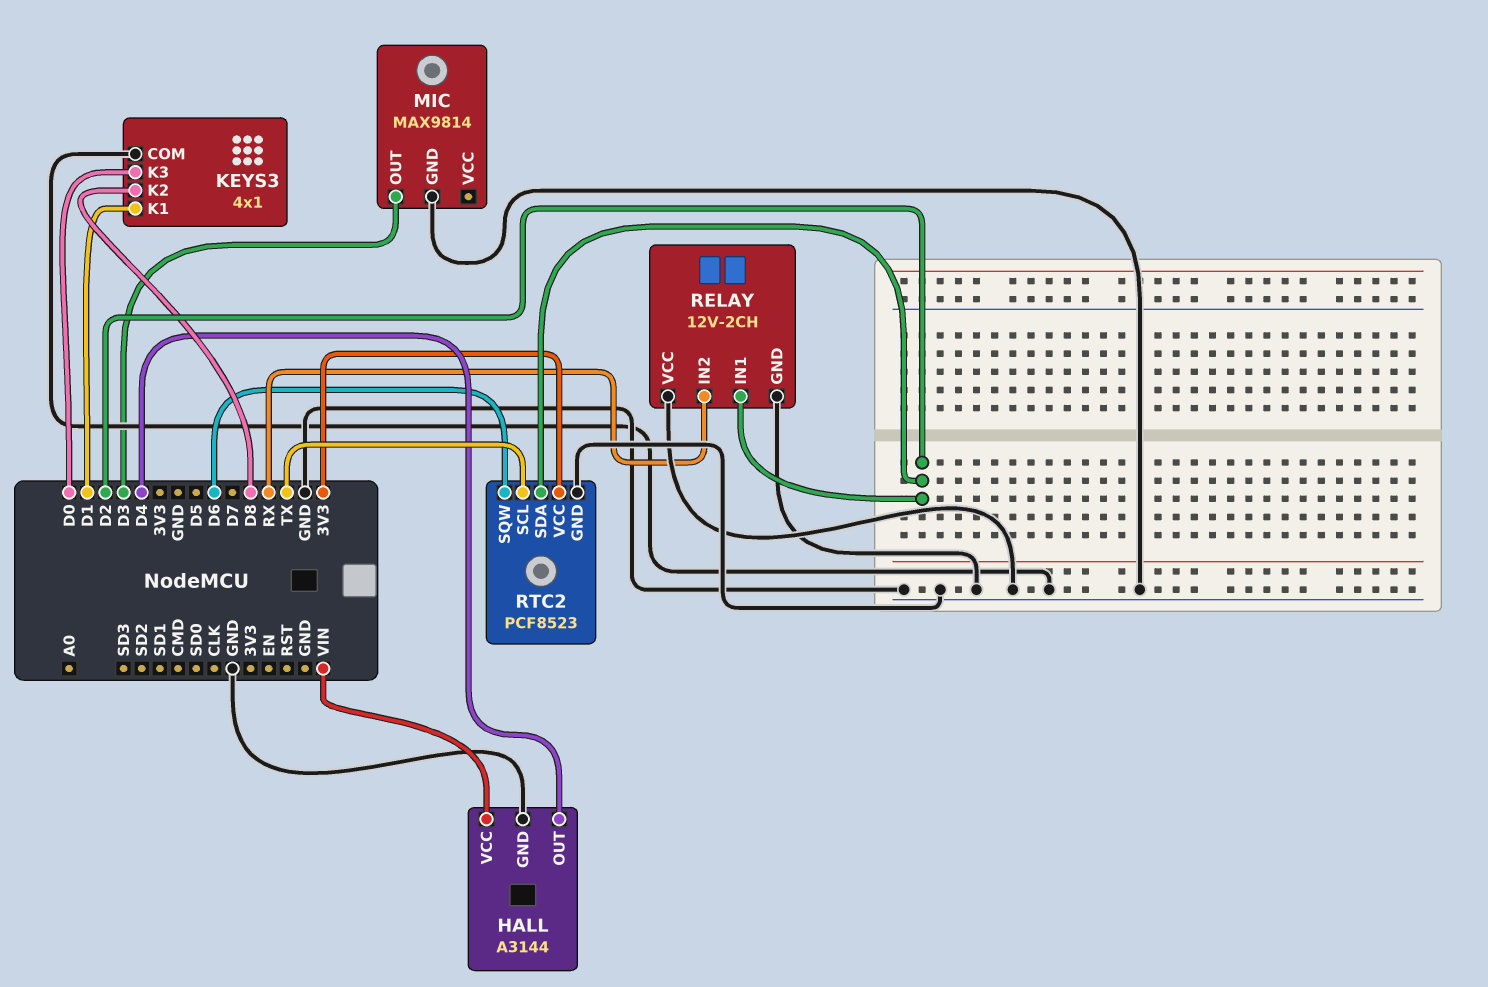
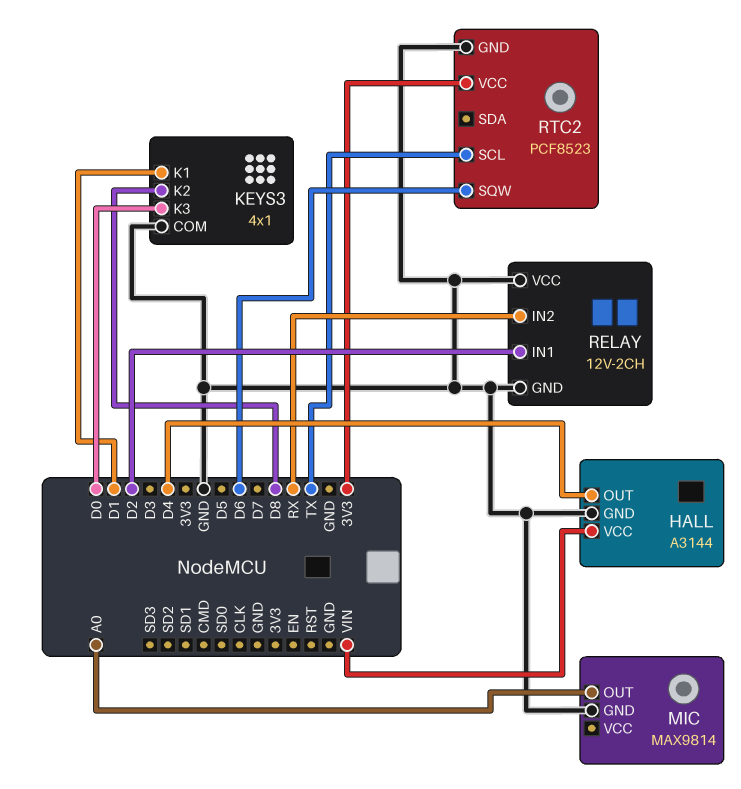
MIC pin OUT: D3 -> A0
RTC2 pin SDA: D2 -> none

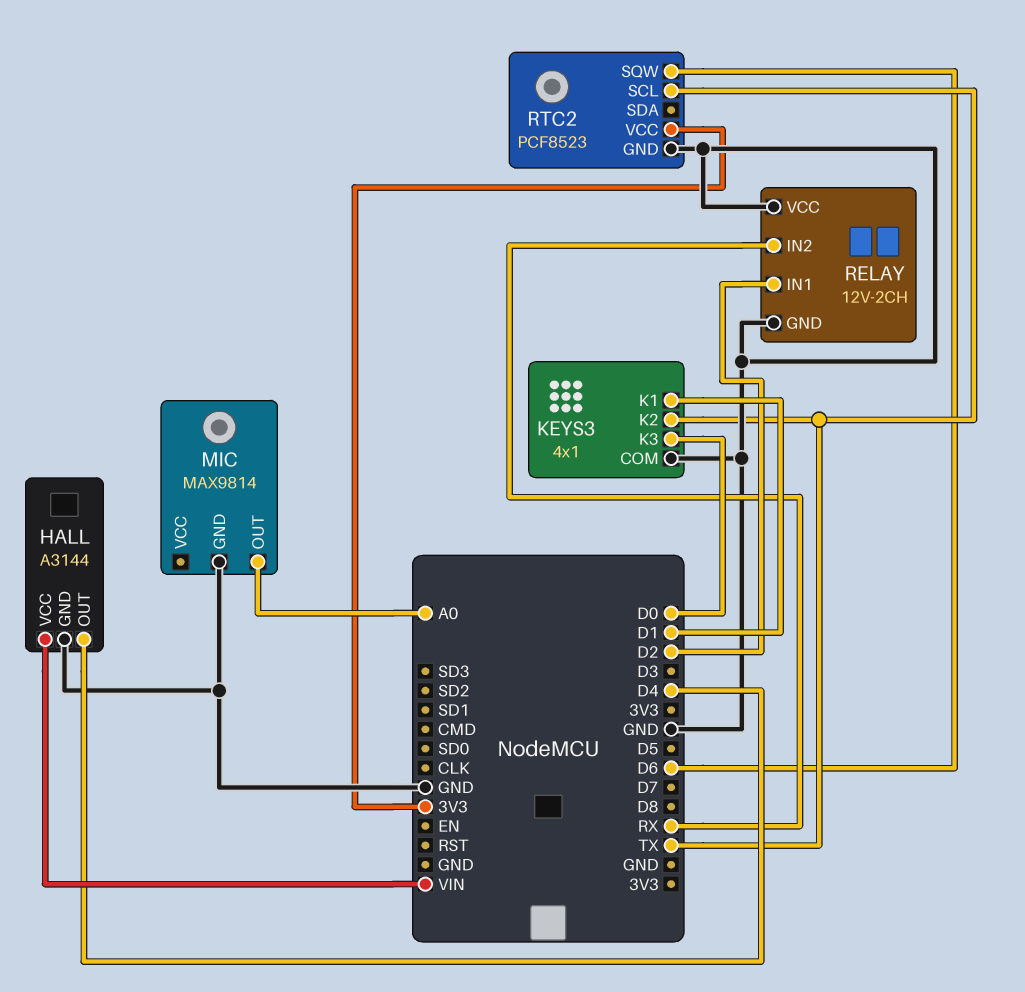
KEYS3 pin K2: D8 -> TX

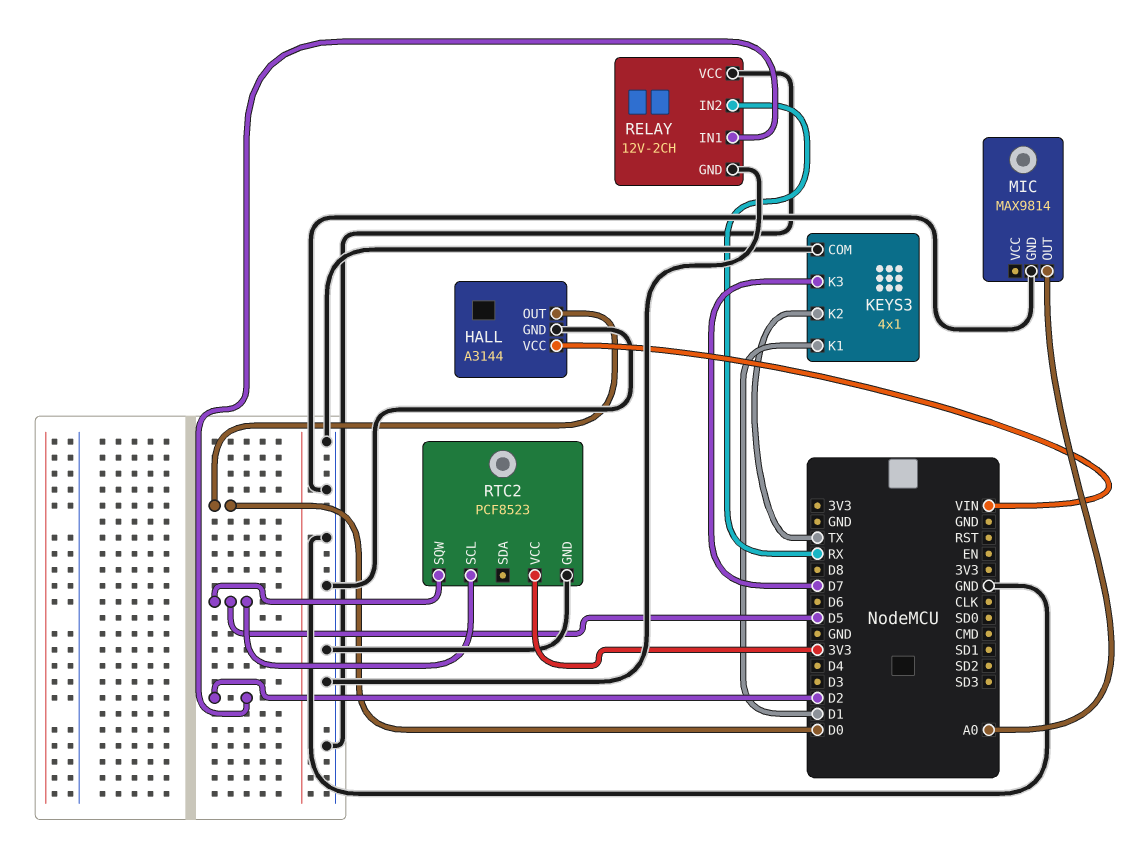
HALL pin OUT: D4 -> D0
KEYS3 pin K3: D0 -> D7
RTC2 pin SCL: TX -> D5
RTC2 pin SQW: D6 -> D5

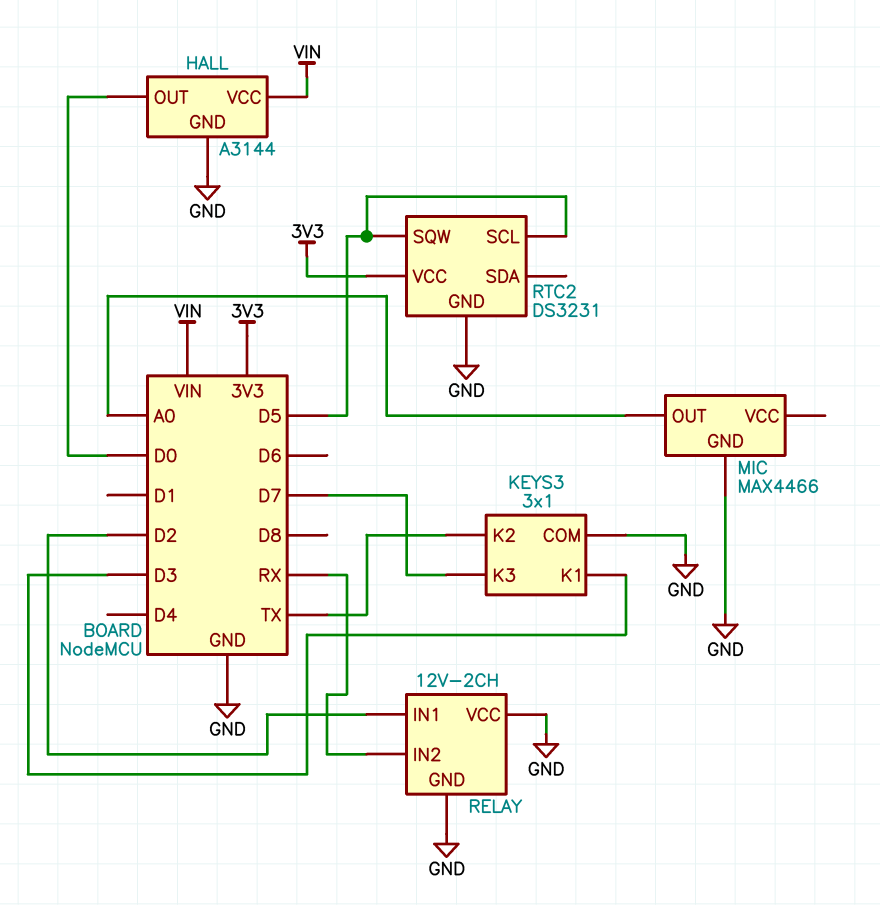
KEYS3: 4x1 -> 3x1
KEYS3 pin K1: D1 -> D3
MIC: MAX9814 -> MAX4466
RTC2: PCF8523 -> DS3231

